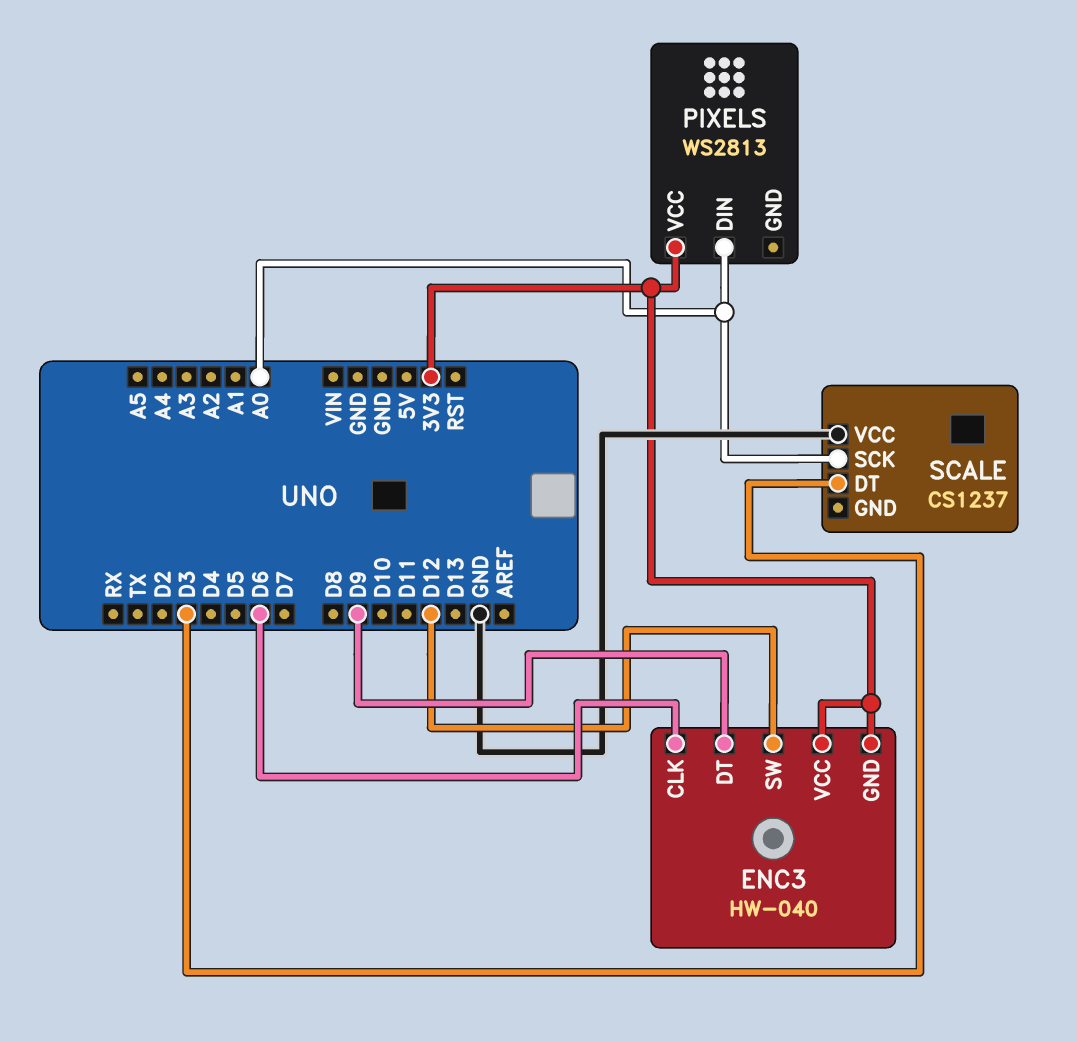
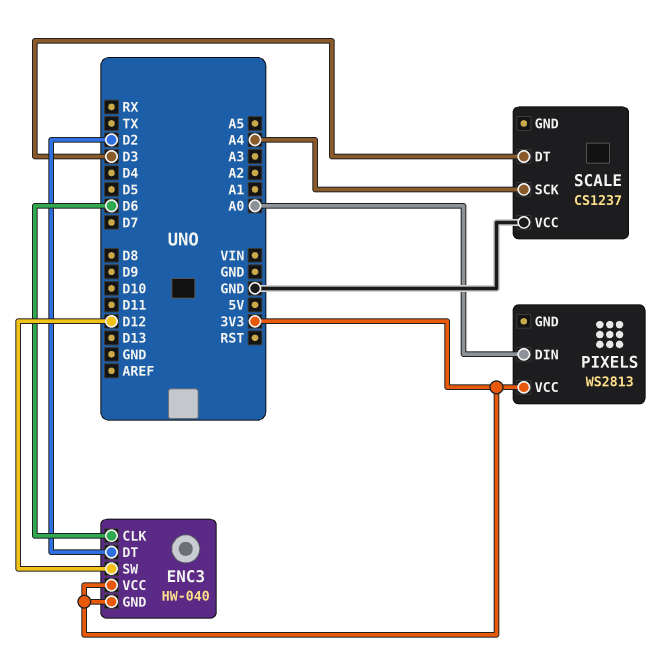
ENC3 pin DT: D9 -> D2
SCALE pin SCK: A0 -> A4

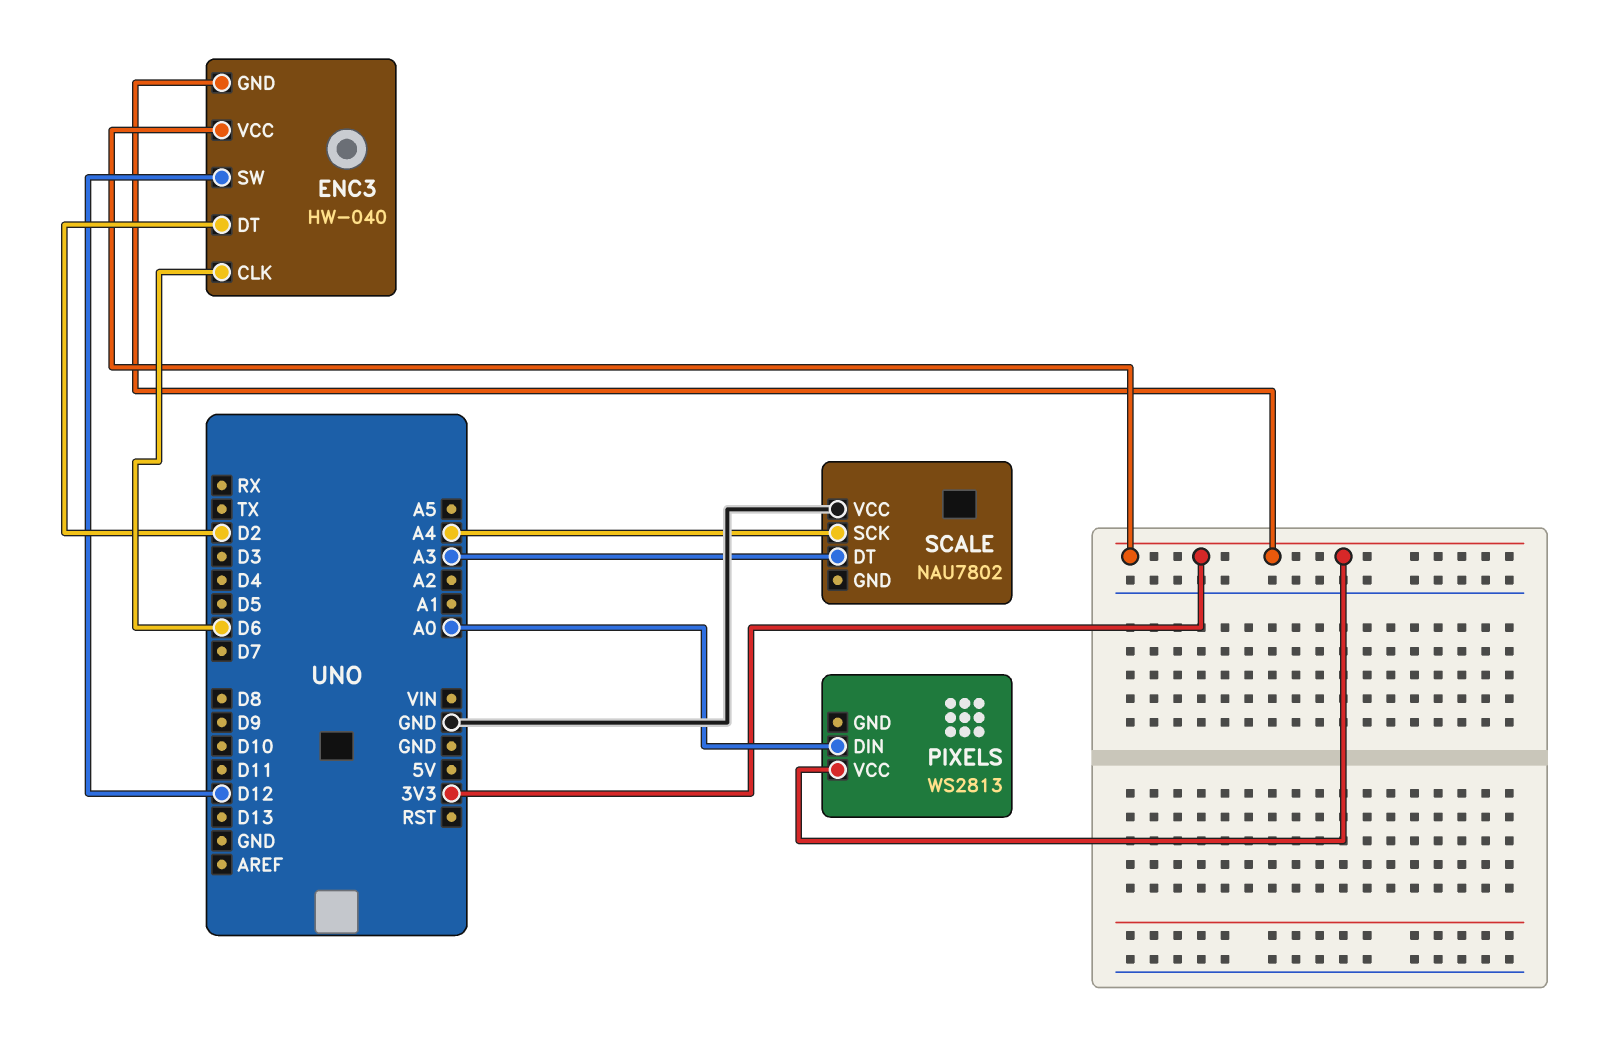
SCALE: CS1237 -> NAU7802
SCALE pin DT: D3 -> A3

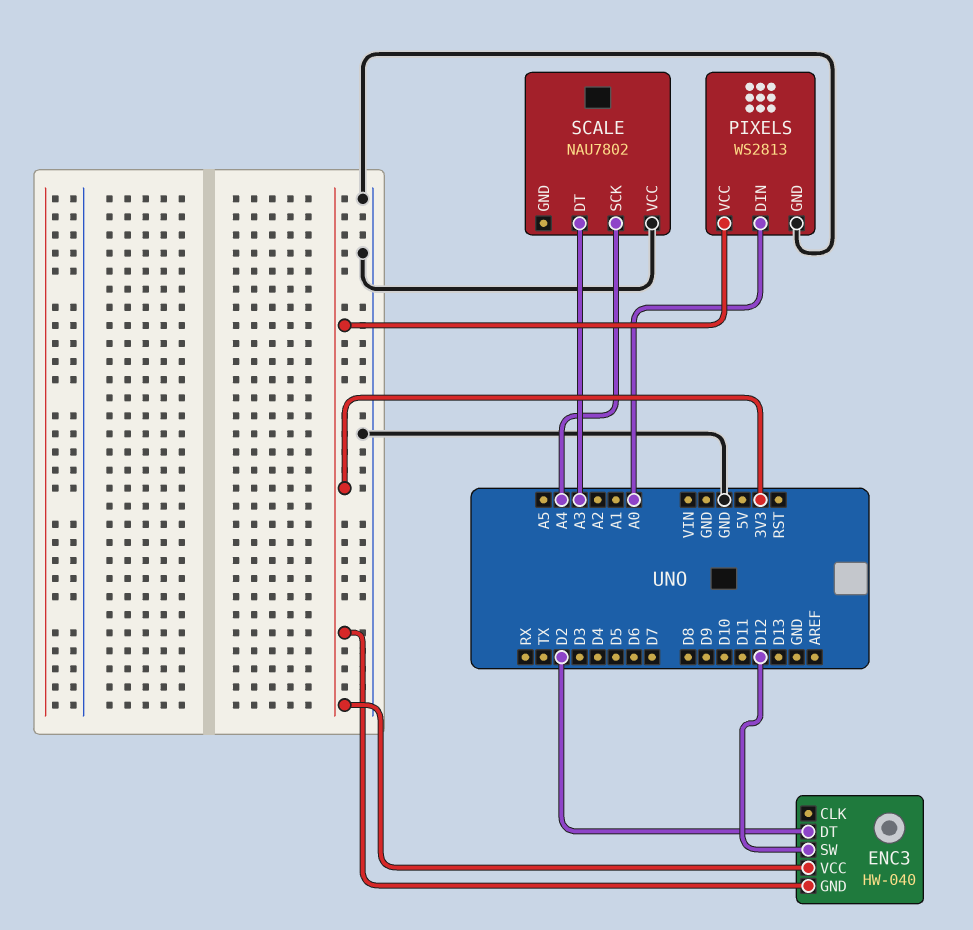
ENC3 pin CLK: D6 -> none
PIXELS pin GND: none -> GND

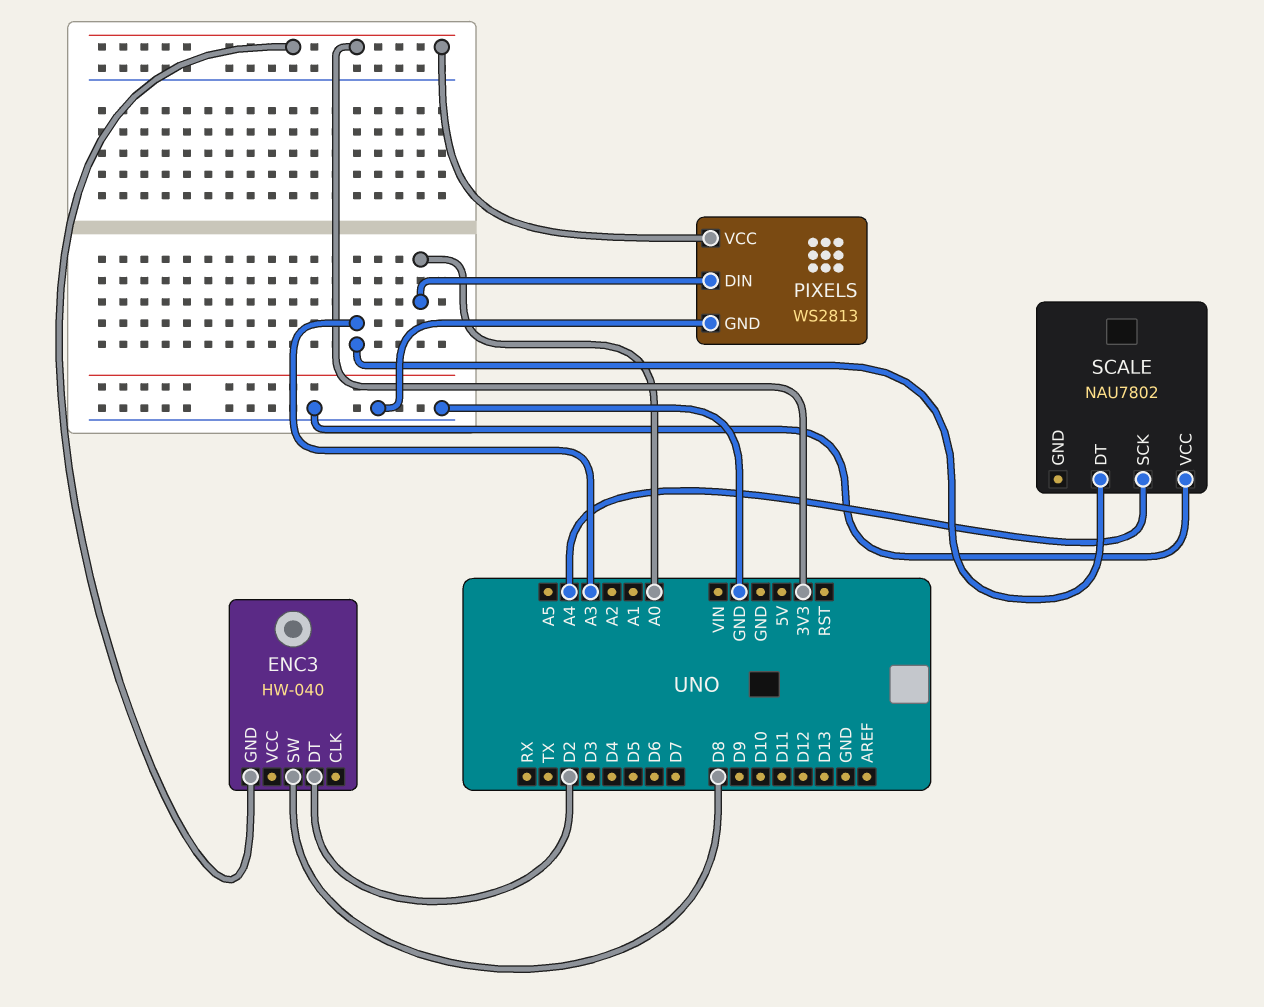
ENC3 pin SW: D12 -> D8
ENC3 pin VCC: 3V3 -> none

